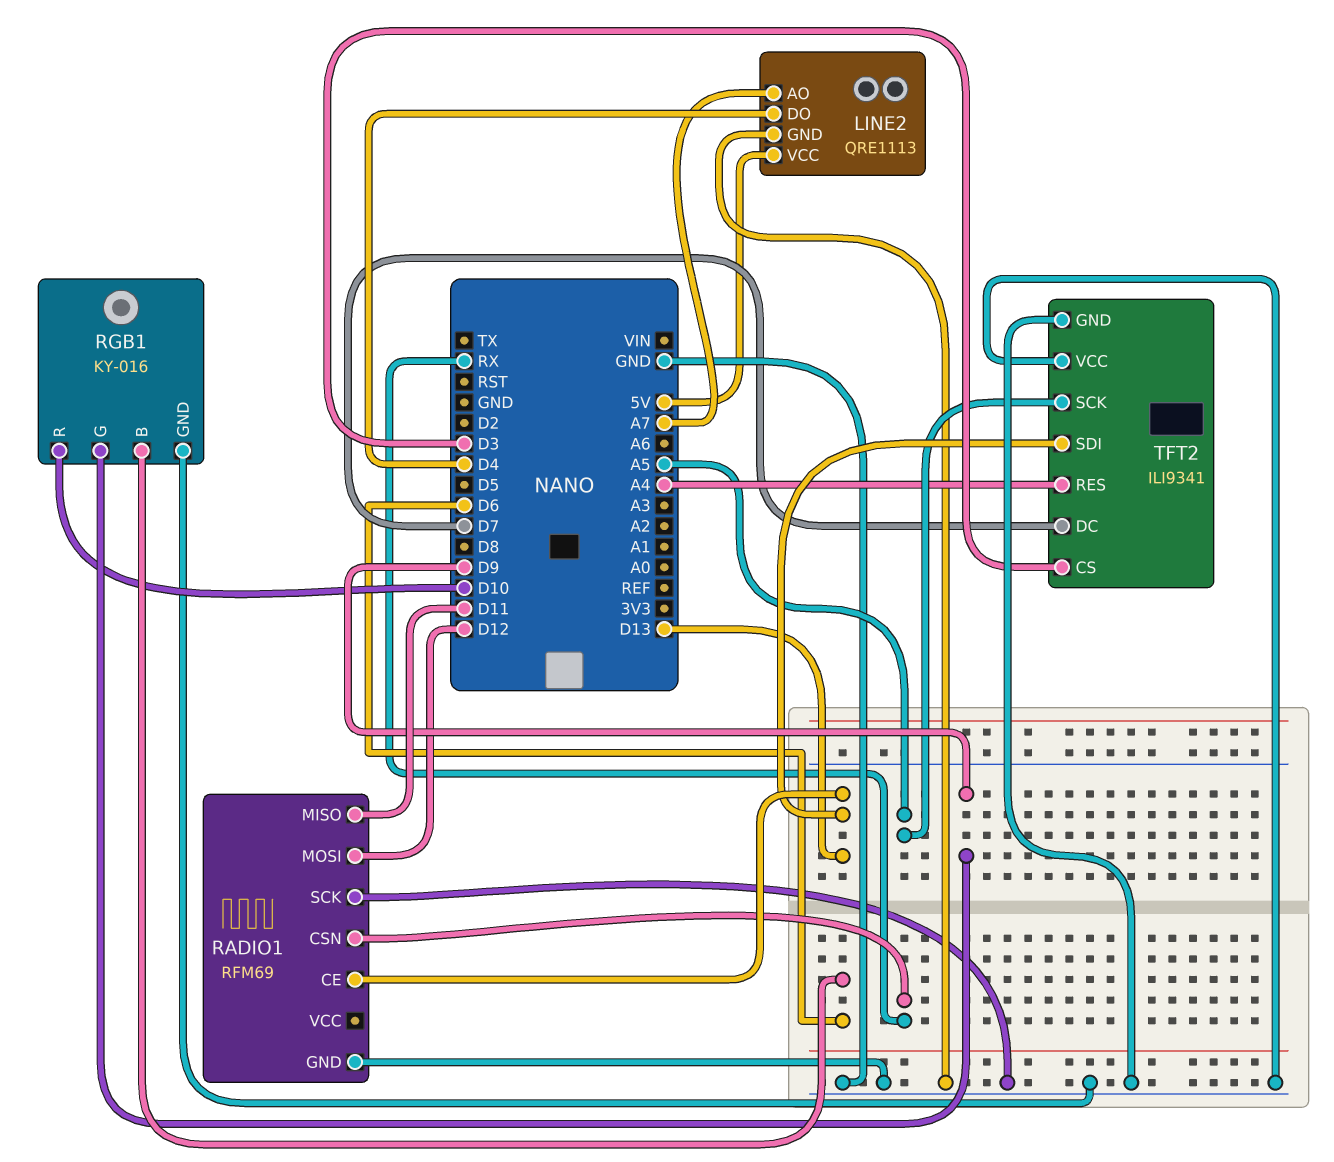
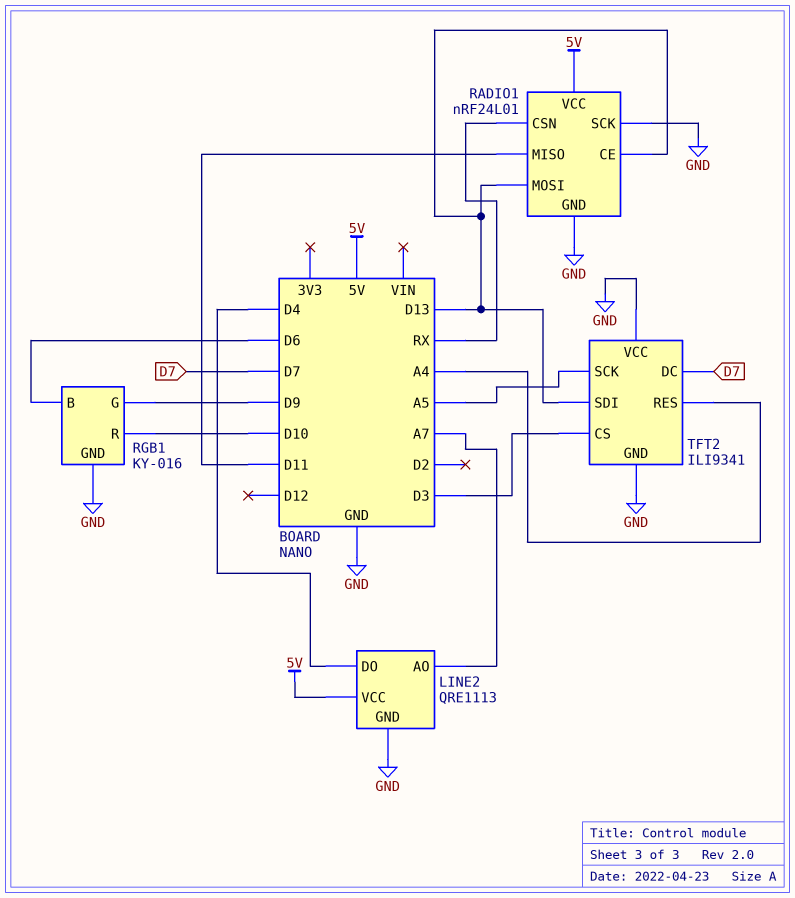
RADIO1: RFM69 -> nRF24L01
RADIO1 pin MOSI: D12 -> D13
RADIO1 pin VCC: none -> 5V

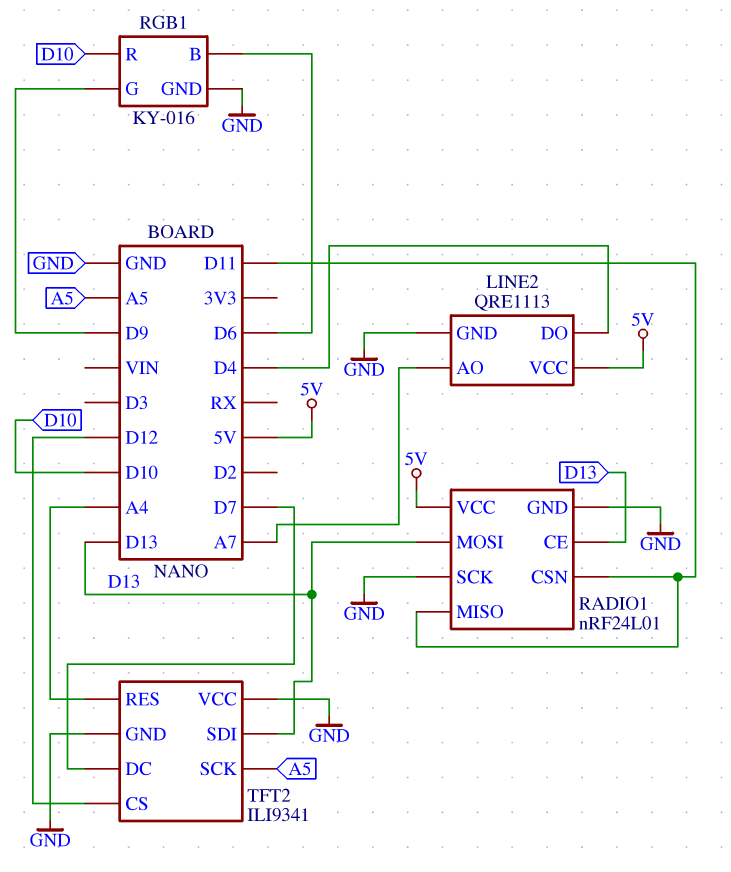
RADIO1 pin CSN: RX -> D11
TFT2 pin CS: D3 -> D12

